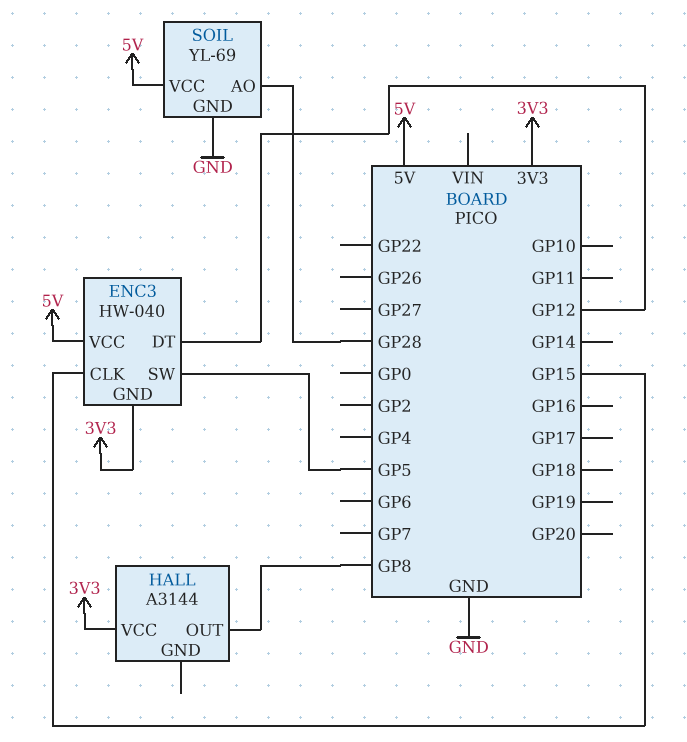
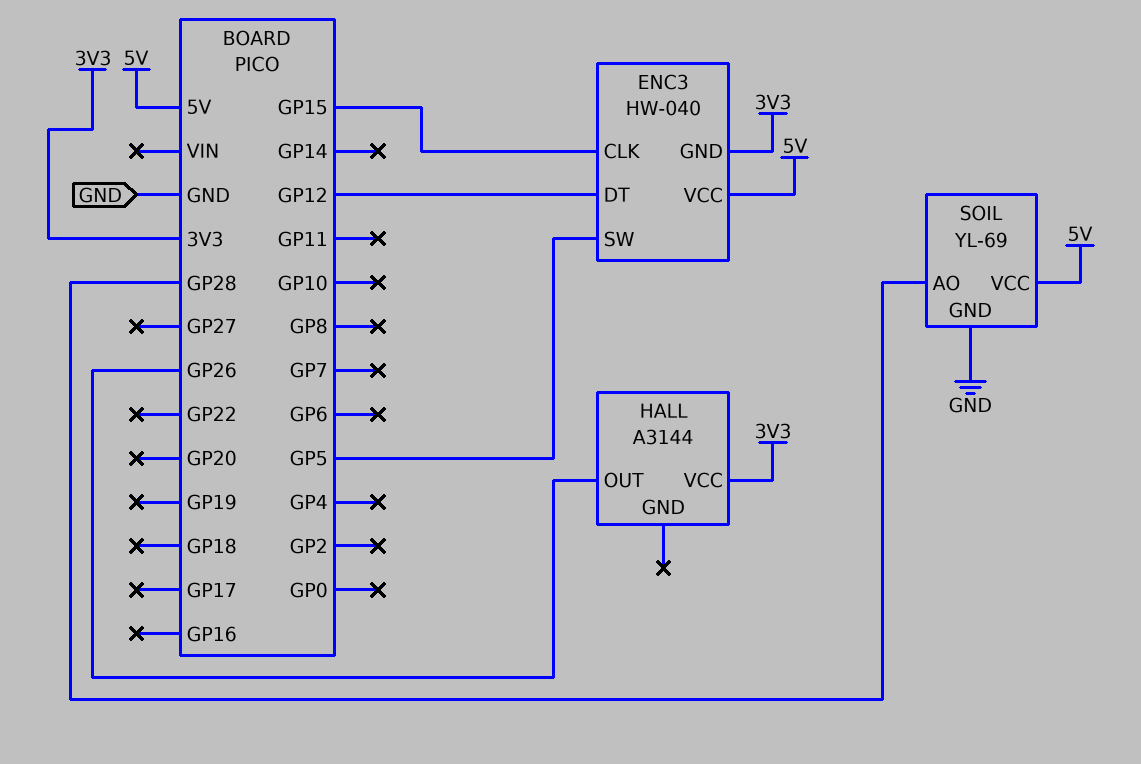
HALL pin OUT: GP8 -> GP26

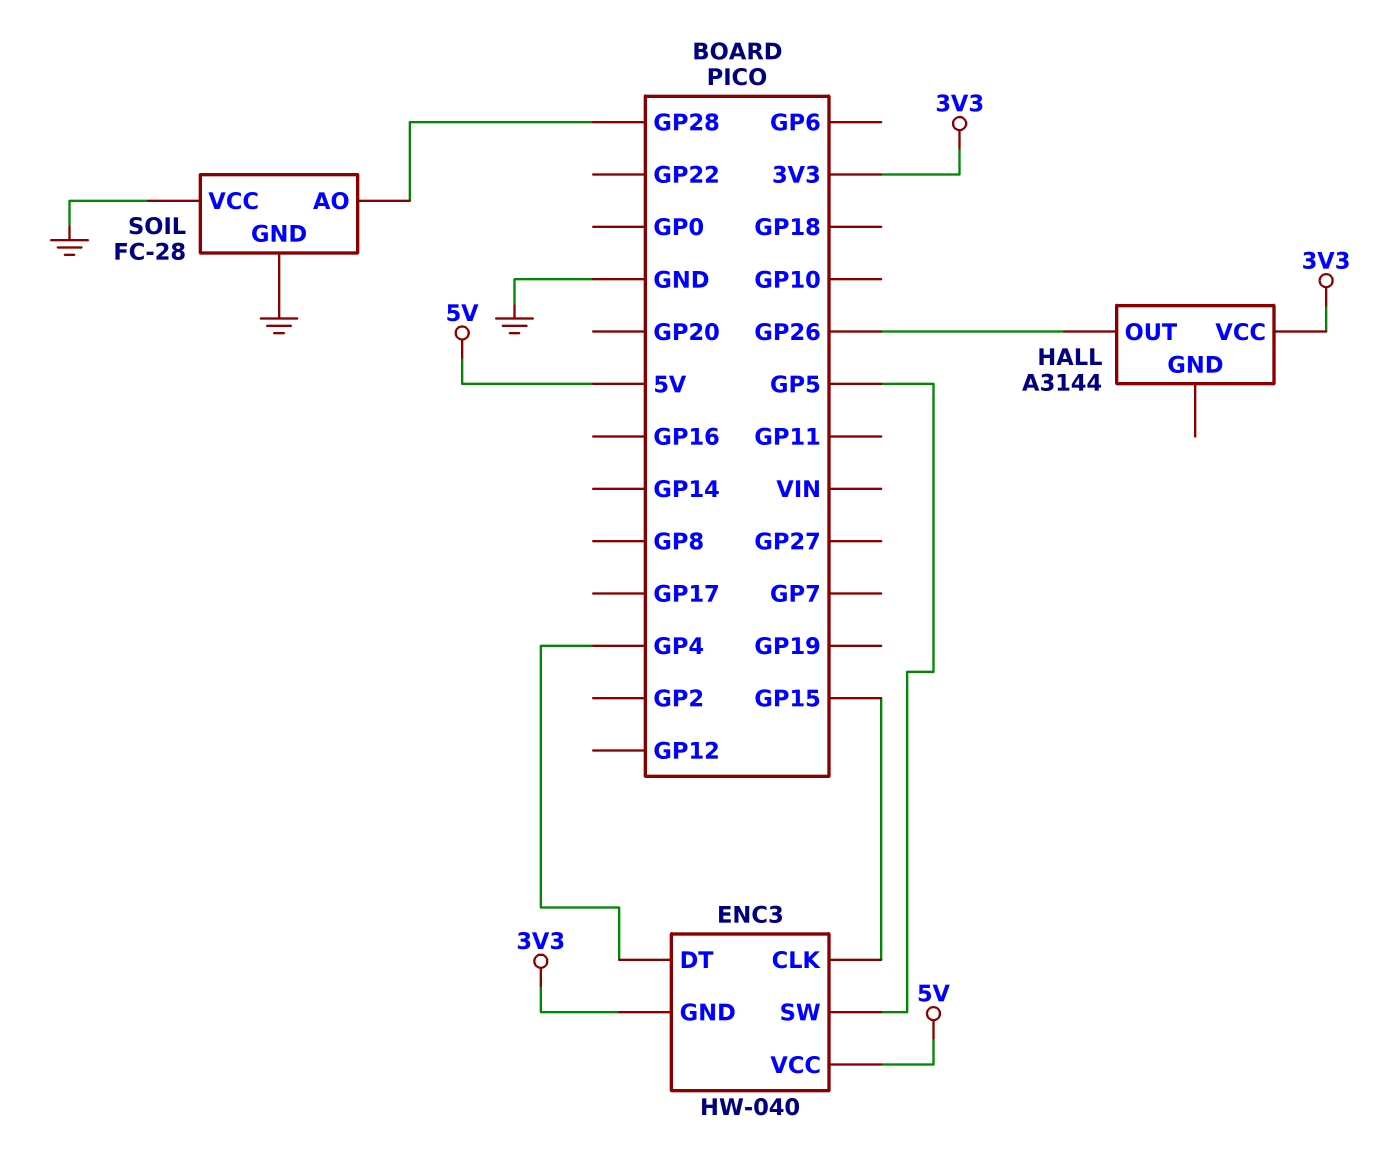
ENC3 pin DT: GP12 -> GP4
SOIL: YL-69 -> FC-28
SOIL pin VCC: 5V -> GND

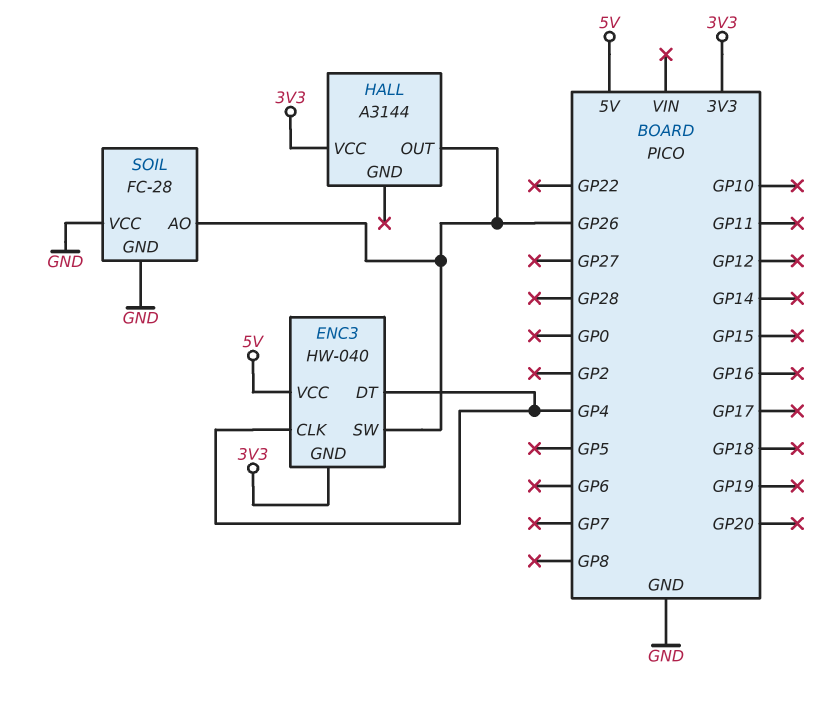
ENC3 pin CLK: GP15 -> GP4
ENC3 pin SW: GP5 -> GP26
SOIL pin AO: GP28 -> GP26

